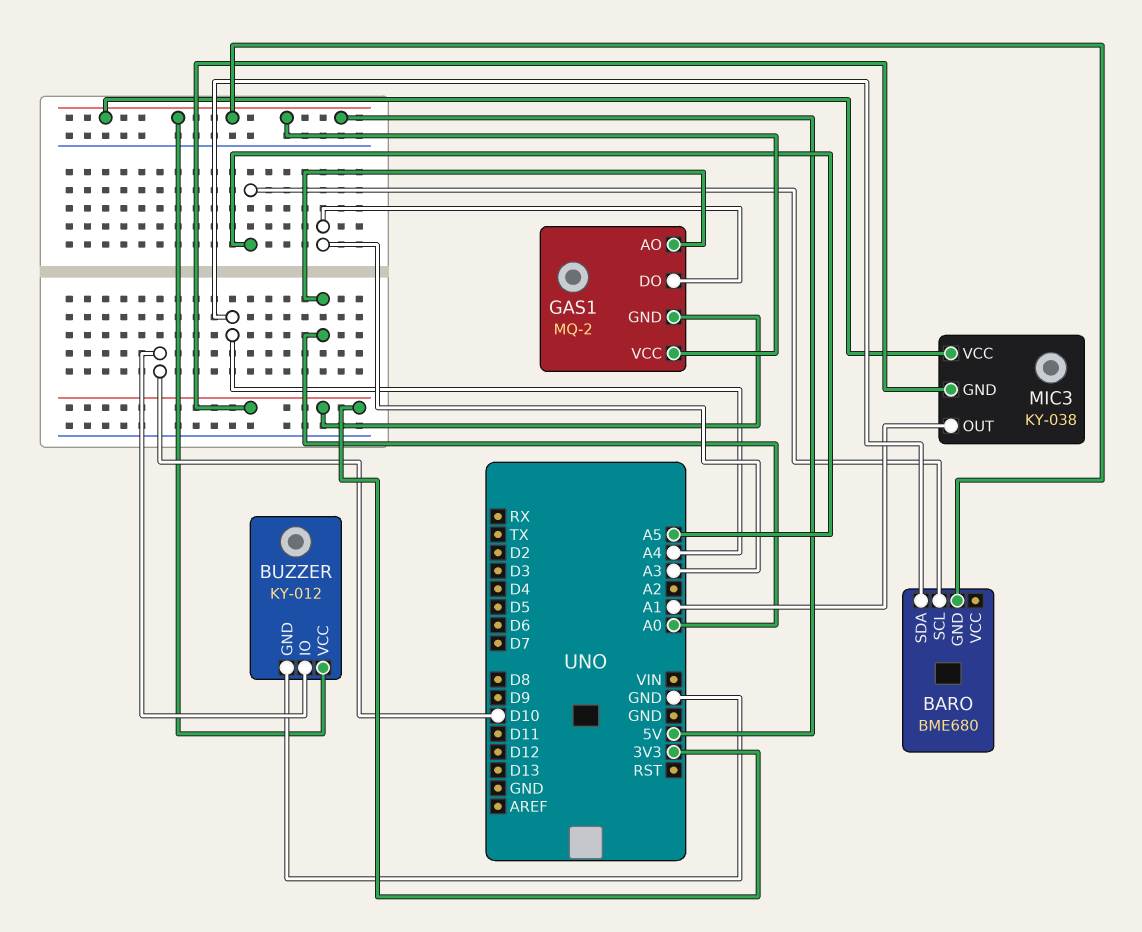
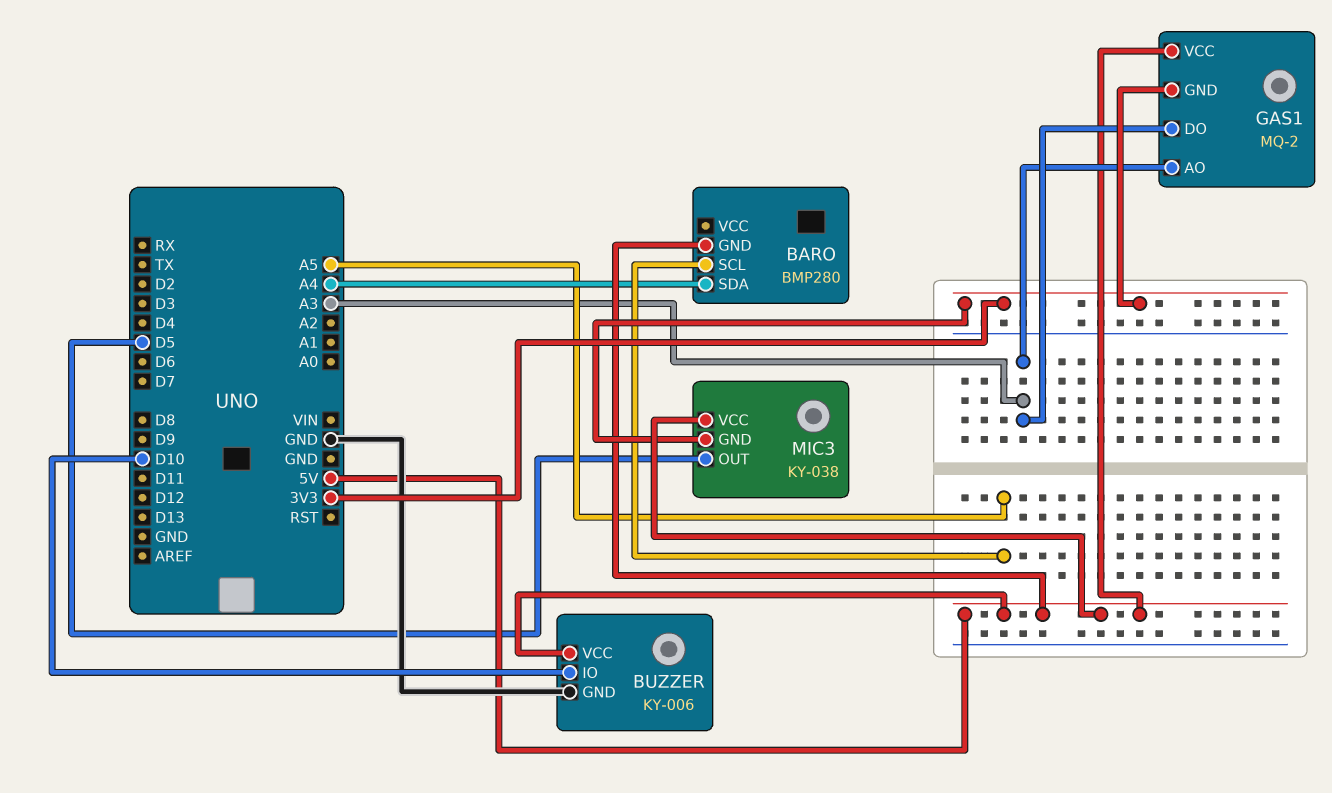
BARO: BME680 -> BMP280
BUZZER: KY-012 -> KY-006
GAS1 pin AO: A0 -> A3
MIC3 pin OUT: A1 -> D5

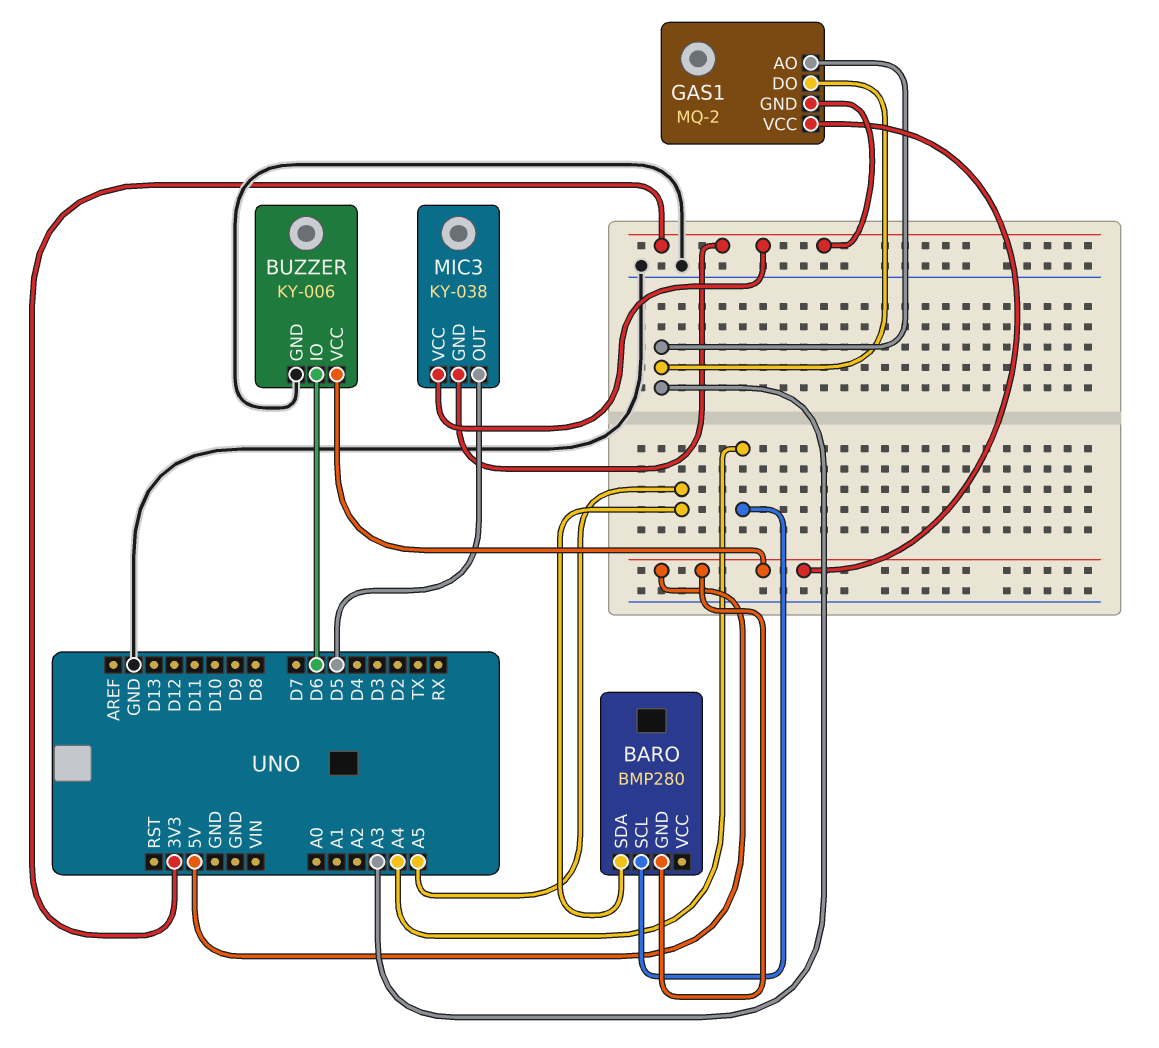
BARO pin SCL: A5 -> A4
BARO pin SDA: A4 -> A5
BUZZER pin IO: D10 -> D6
MIC3 pin VCC: 5V -> 3V3

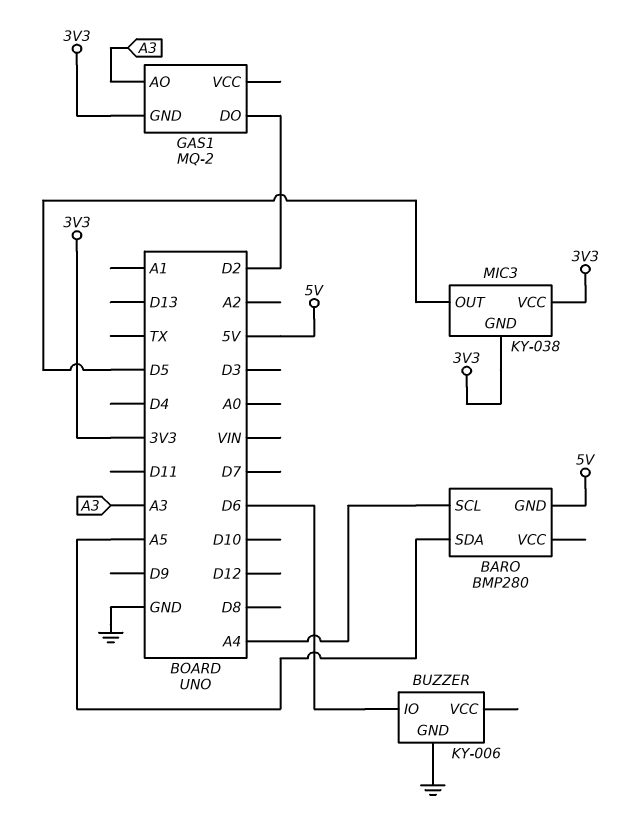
BUZZER pin VCC: 5V -> none
GAS1 pin DO: A3 -> D2
GAS1 pin VCC: 5V -> none

